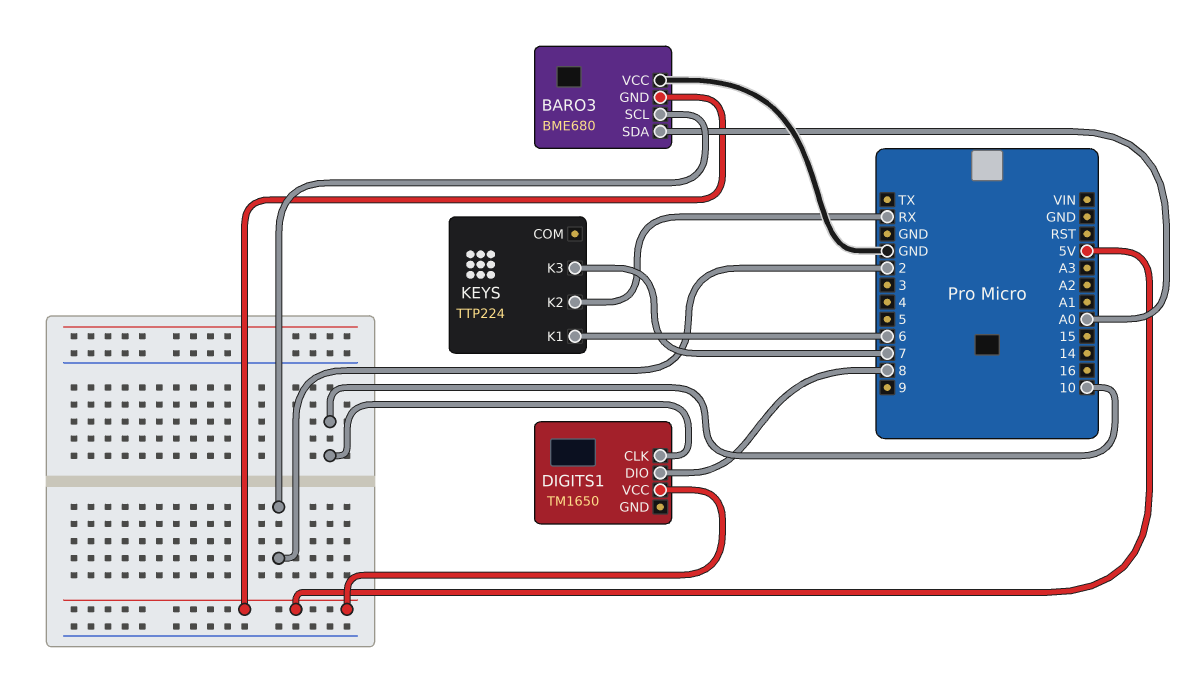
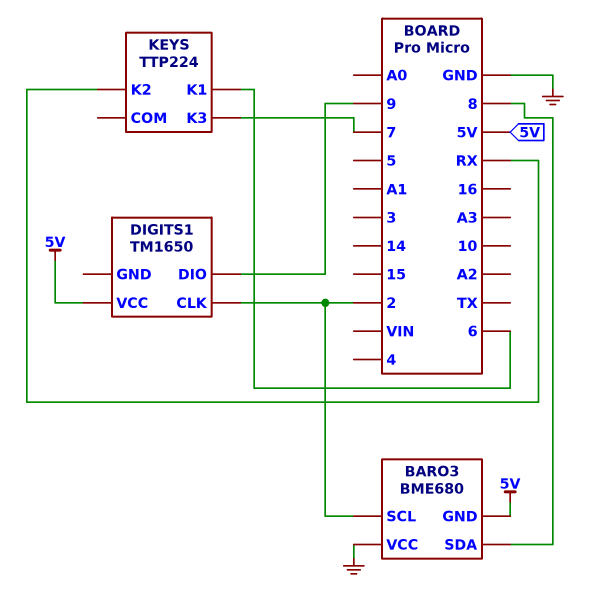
BARO3 pin SDA: A0 -> 8
DIGITS1 pin CLK: 10 -> 2
DIGITS1 pin DIO: 8 -> 9

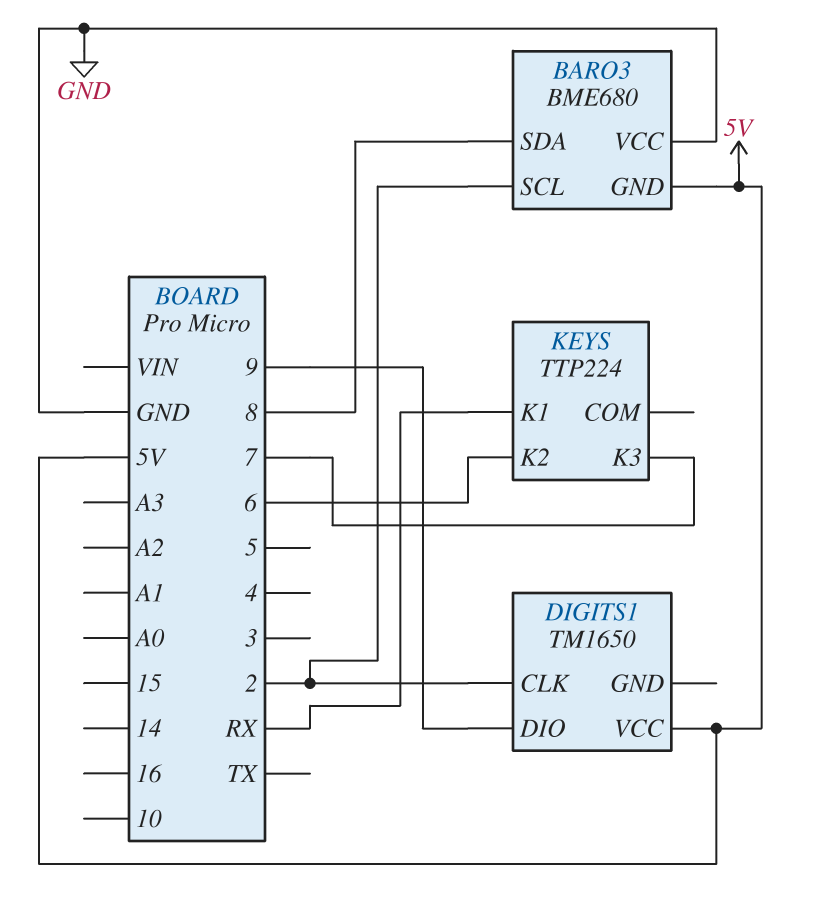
KEYS pin K1: 6 -> RX
KEYS pin K2: RX -> 6

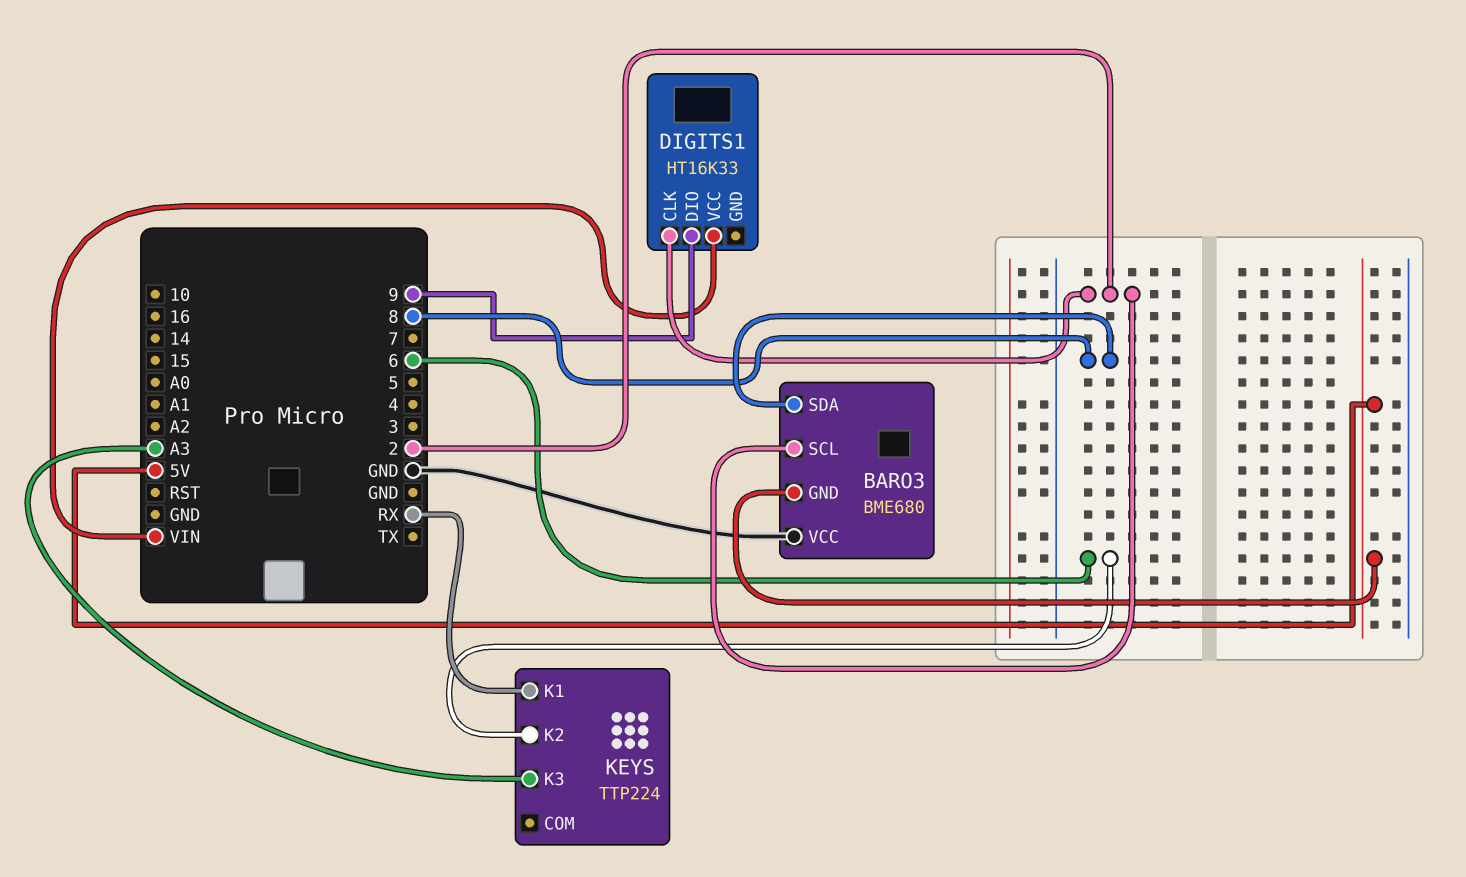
DIGITS1: TM1650 -> HT16K33
DIGITS1 pin VCC: 5V -> VIN
KEYS pin K3: 7 -> A3

